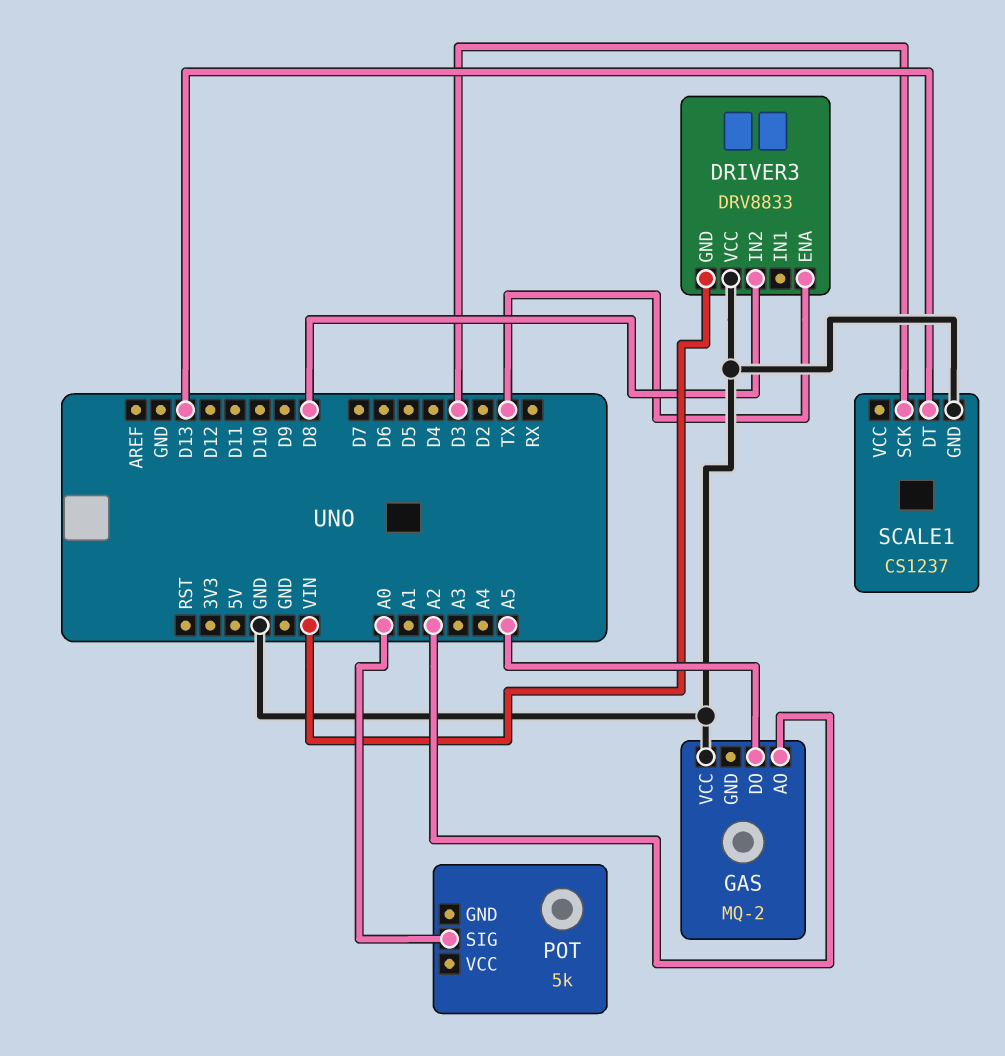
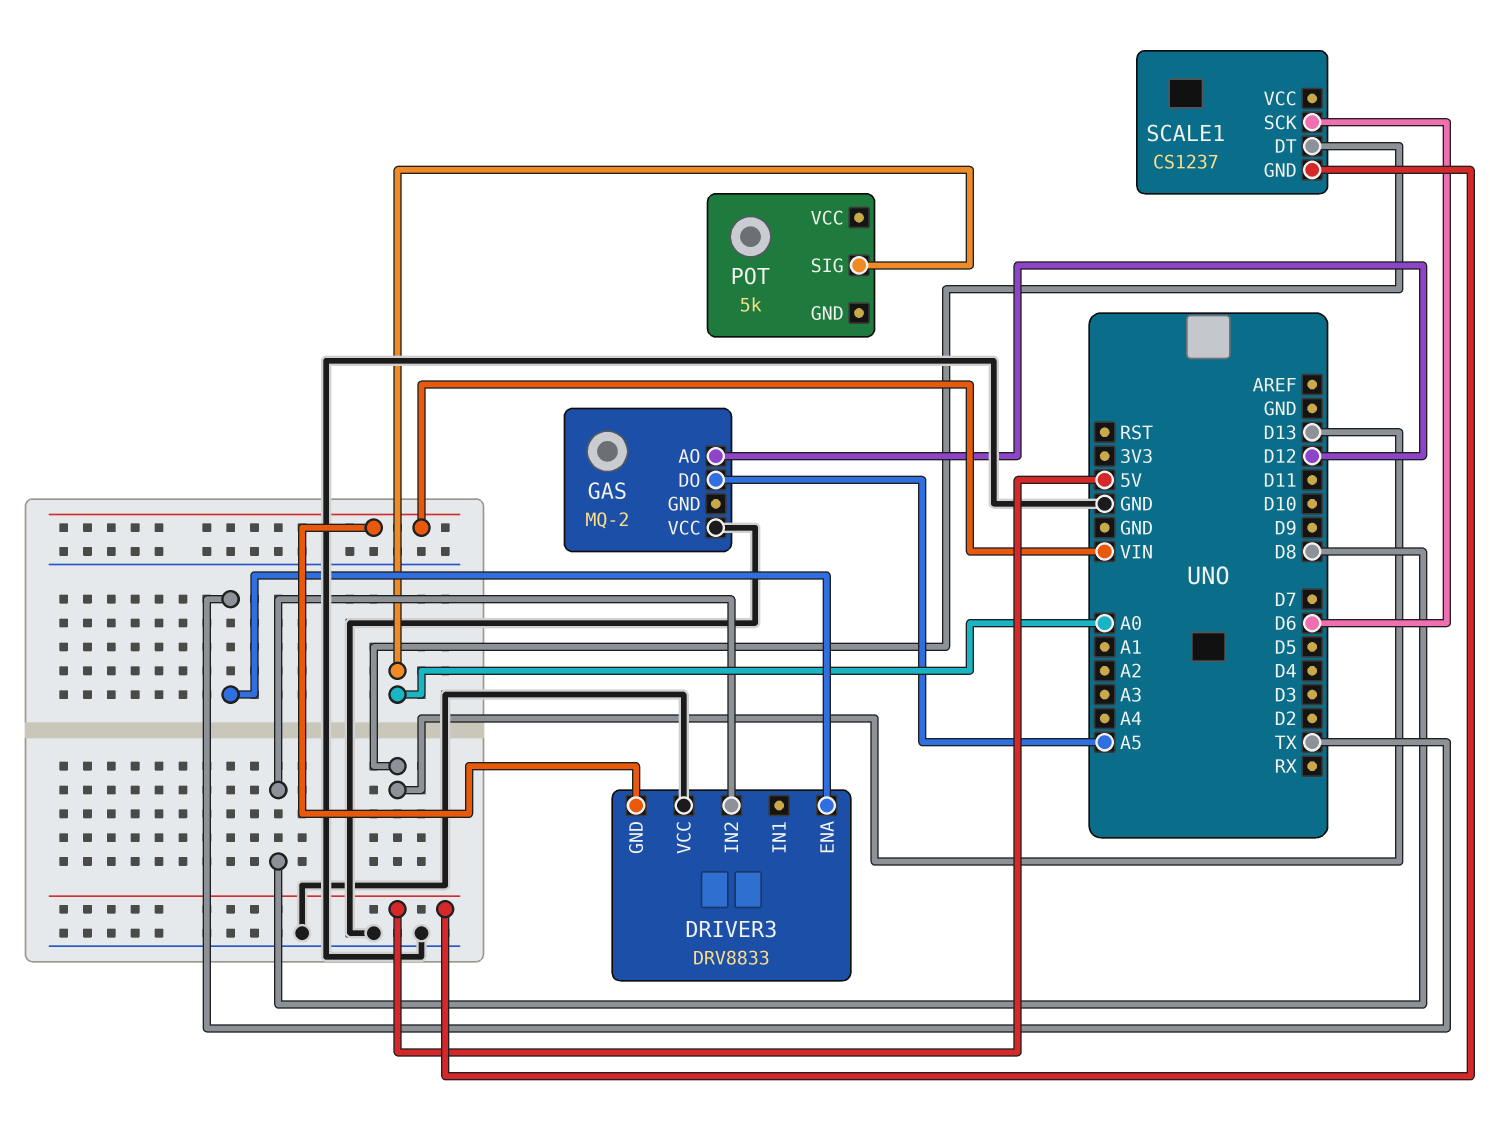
GAS pin AO: A2 -> D12
SCALE1 pin GND: GND -> 5V
SCALE1 pin SCK: D3 -> D6

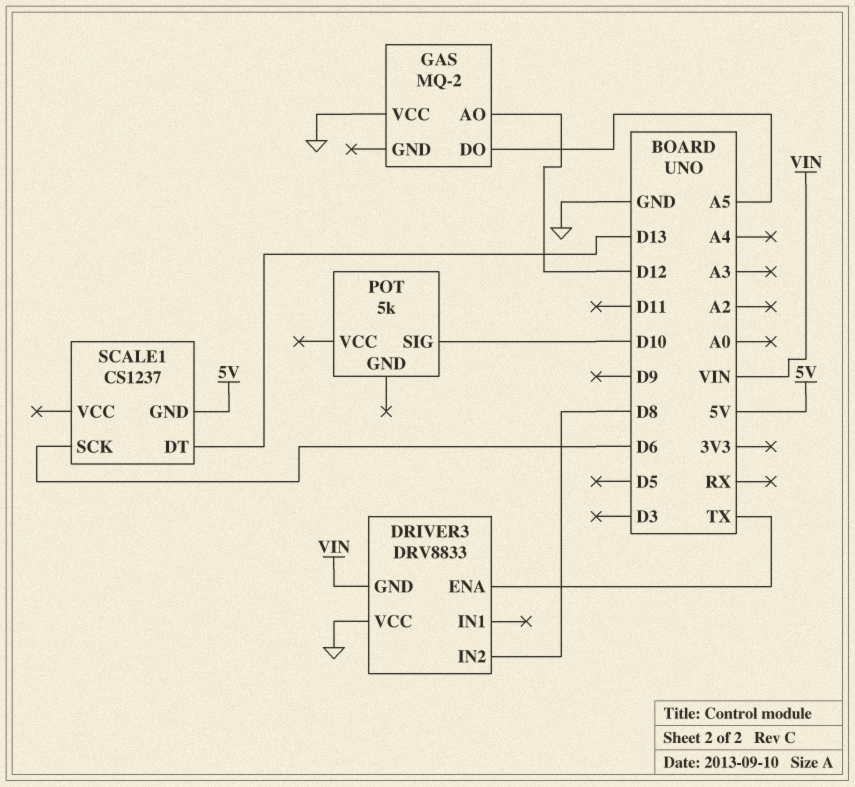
POT pin SIG: A0 -> D10

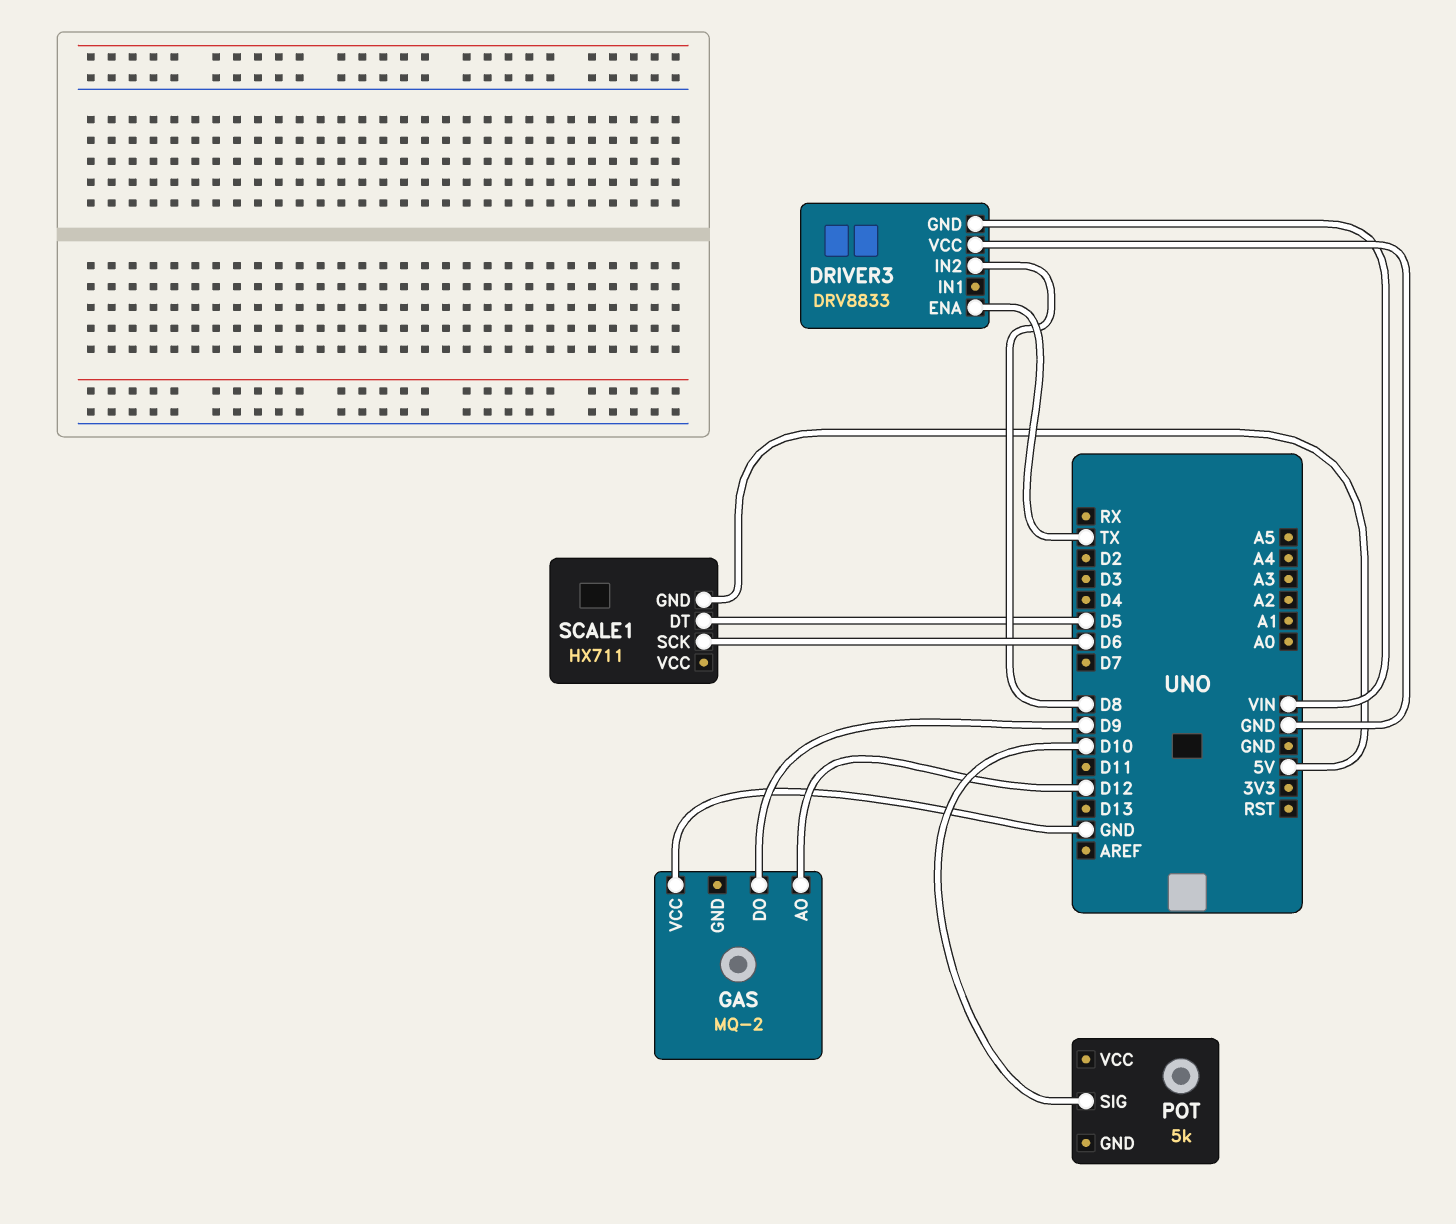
GAS pin DO: A5 -> D9
SCALE1: CS1237 -> HX711
SCALE1 pin DT: D13 -> D5

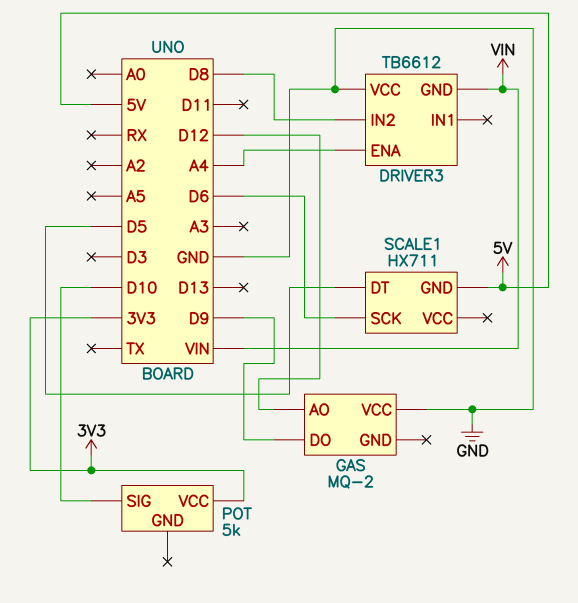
DRIVER3: DRV8833 -> TB6612
DRIVER3 pin ENA: TX -> A4
POT pin VCC: none -> 3V3

